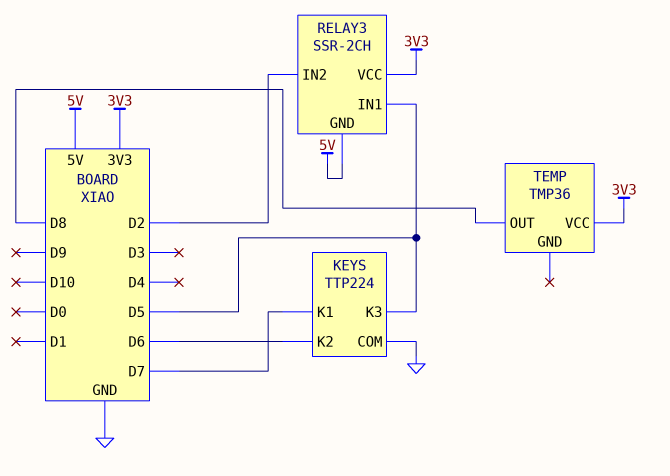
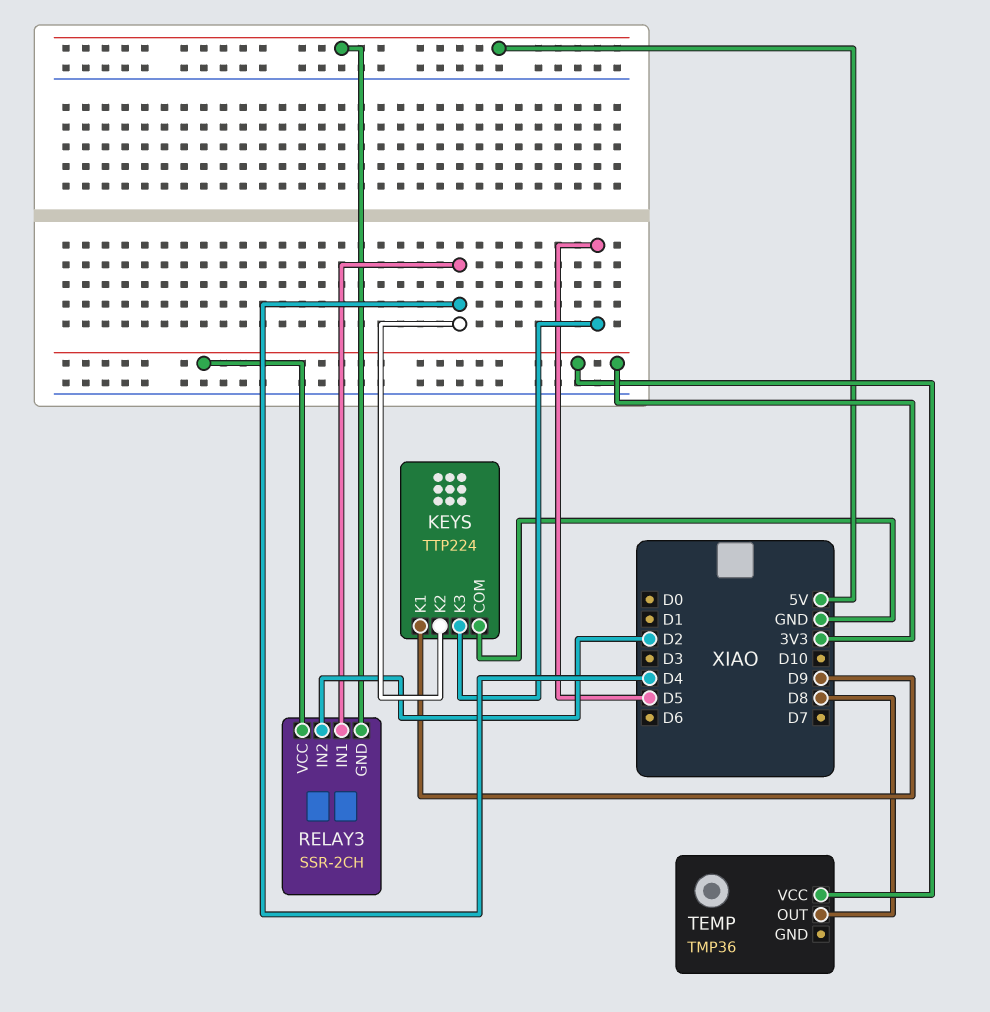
KEYS pin K1: D7 -> D9
KEYS pin K2: D6 -> D4
RELAY3 pin IN1: D5 -> D4

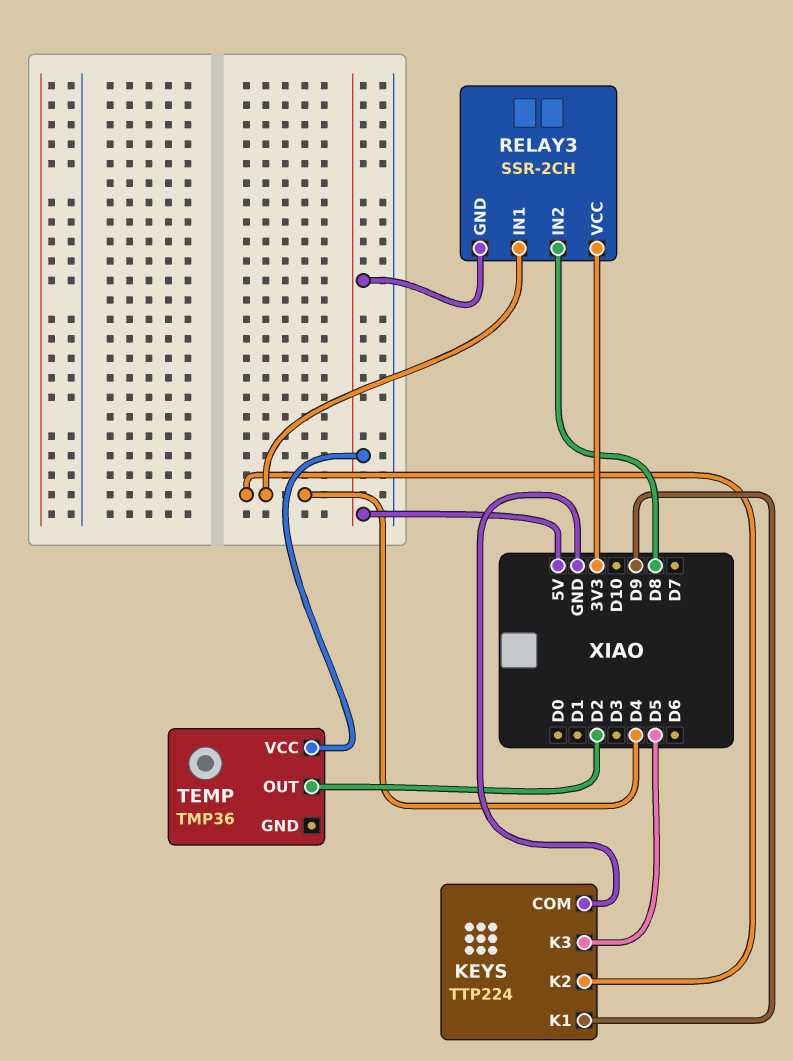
RELAY3 pin IN2: D2 -> D8
TEMP pin OUT: D8 -> D2
TEMP pin VCC: 3V3 -> 5V

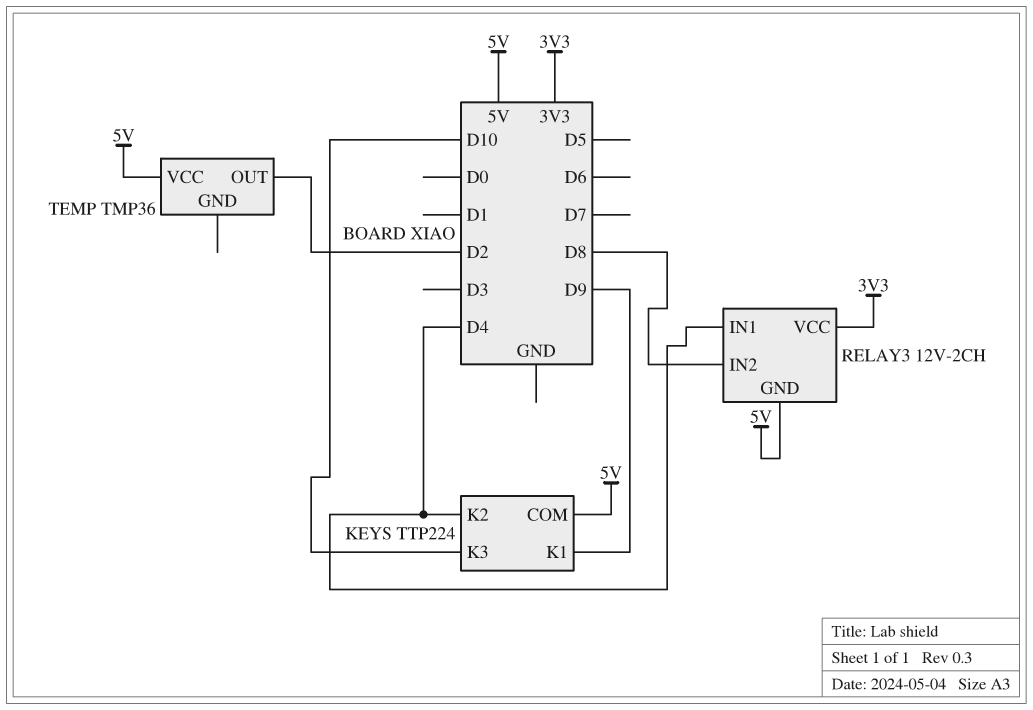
KEYS pin COM: GND -> 5V
KEYS pin K3: D5 -> D10
RELAY3: SSR-2CH -> 12V-2CH

